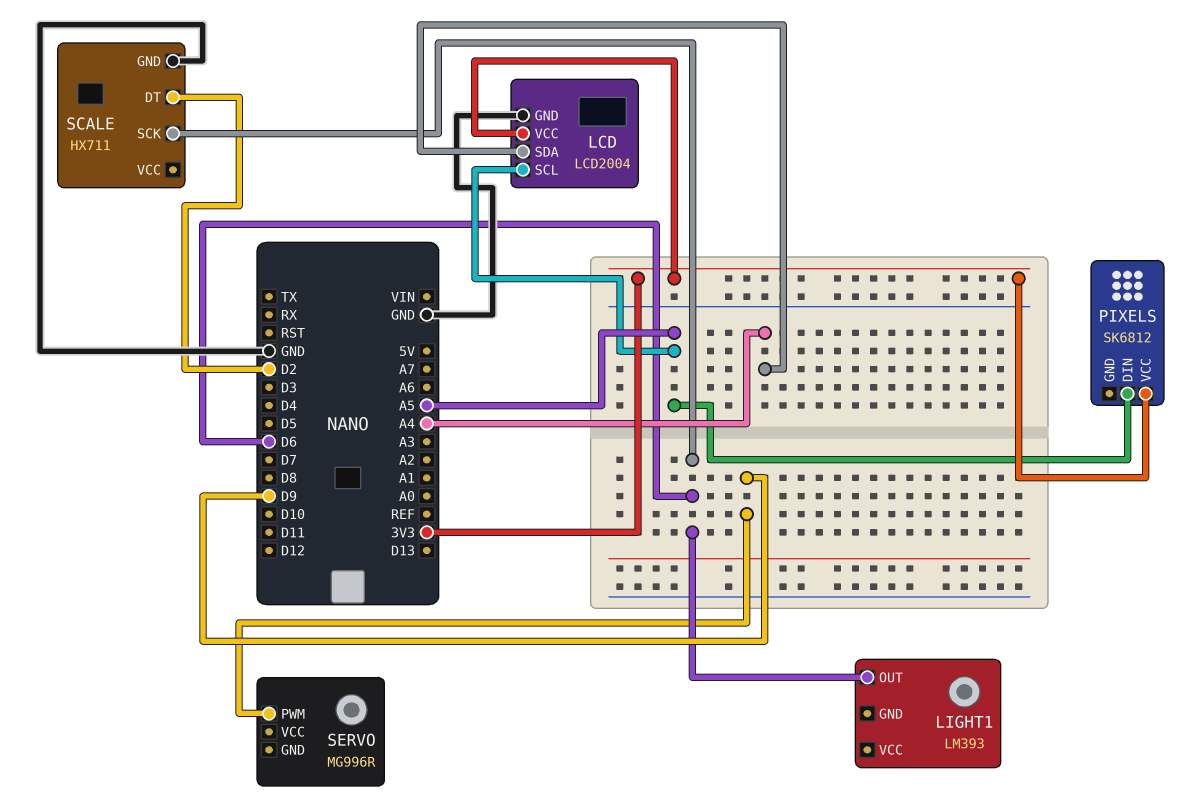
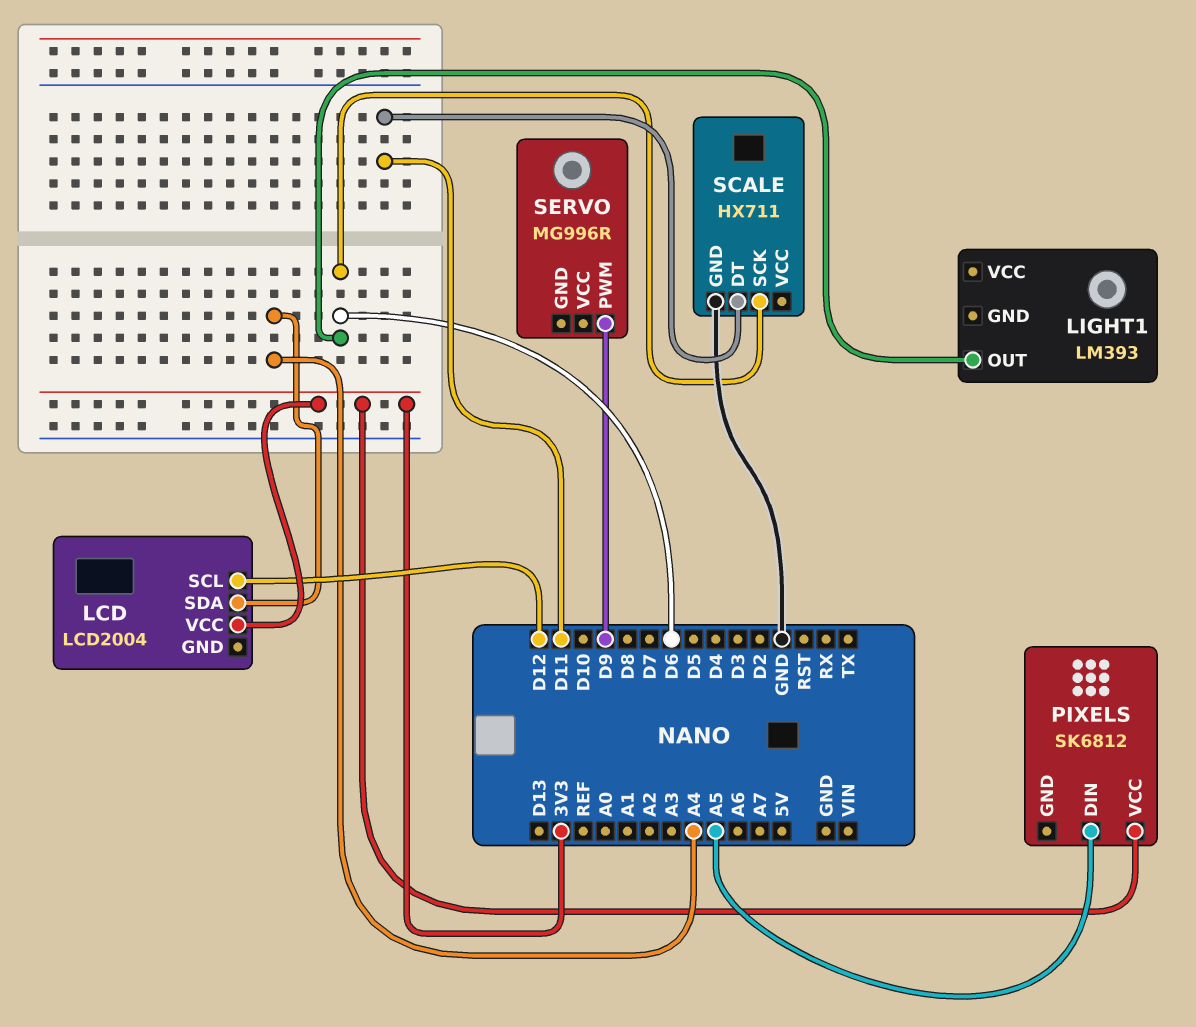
LCD pin GND: GND -> none
LCD pin SCL: A5 -> D12
SCALE pin DT: D2 -> D11

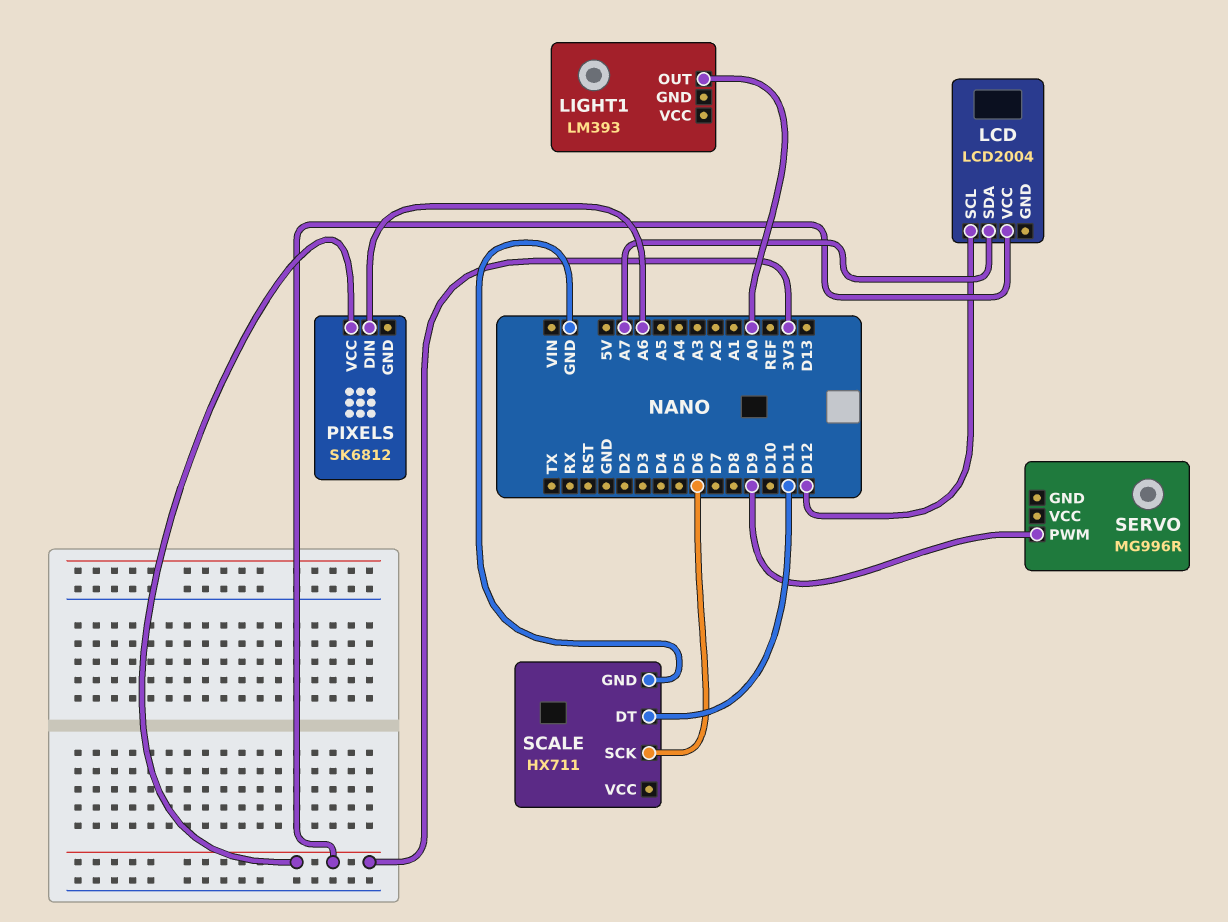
LCD pin SDA: A4 -> A7
LIGHT1 pin OUT: D6 -> A0
PIXELS pin DIN: A5 -> A6

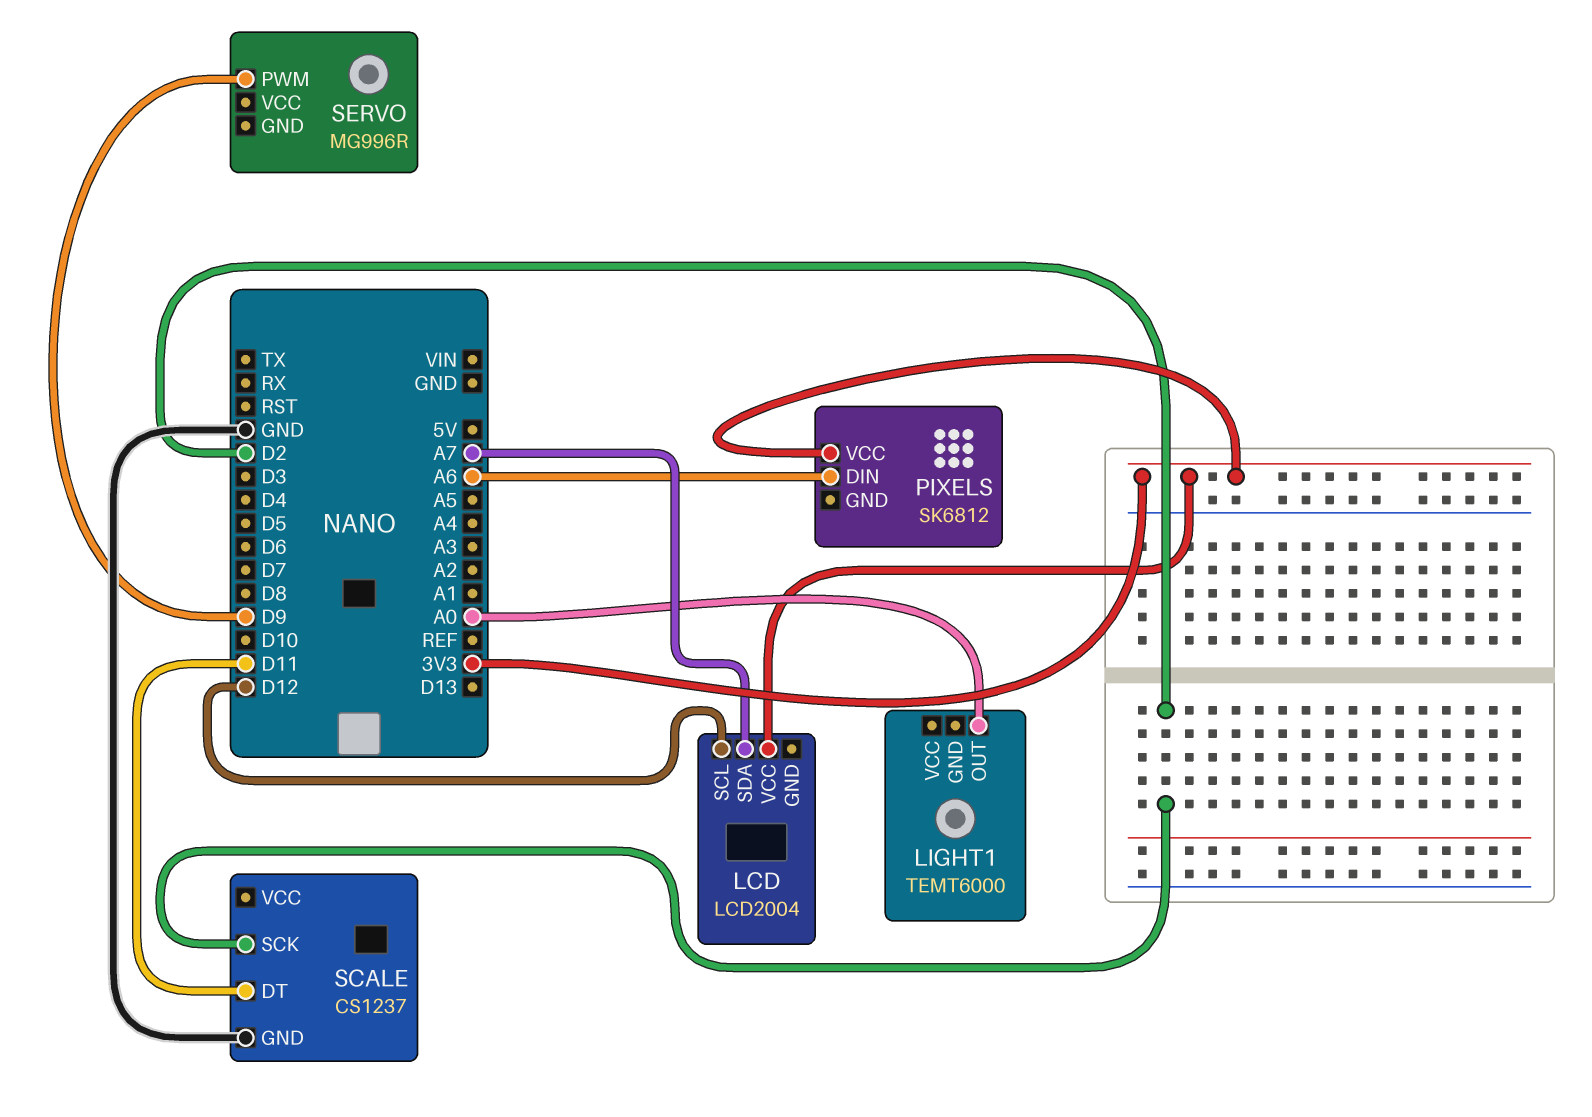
LIGHT1: LM393 -> TEMT6000
SCALE: HX711 -> CS1237
SCALE pin SCK: D6 -> D2

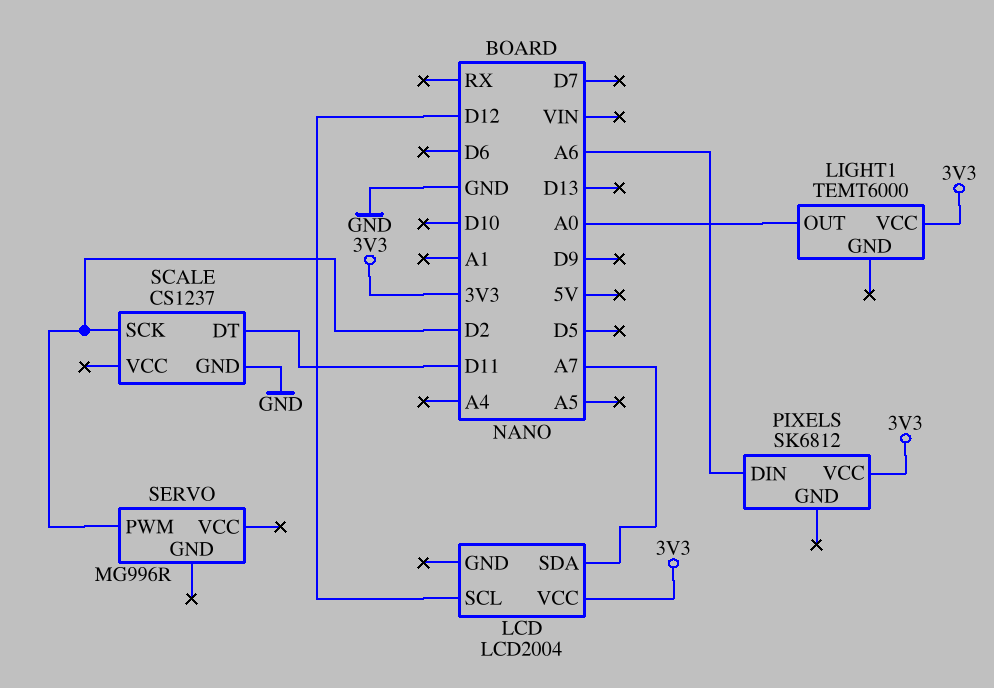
LIGHT1 pin VCC: none -> 3V3
SERVO pin PWM: D9 -> D2

